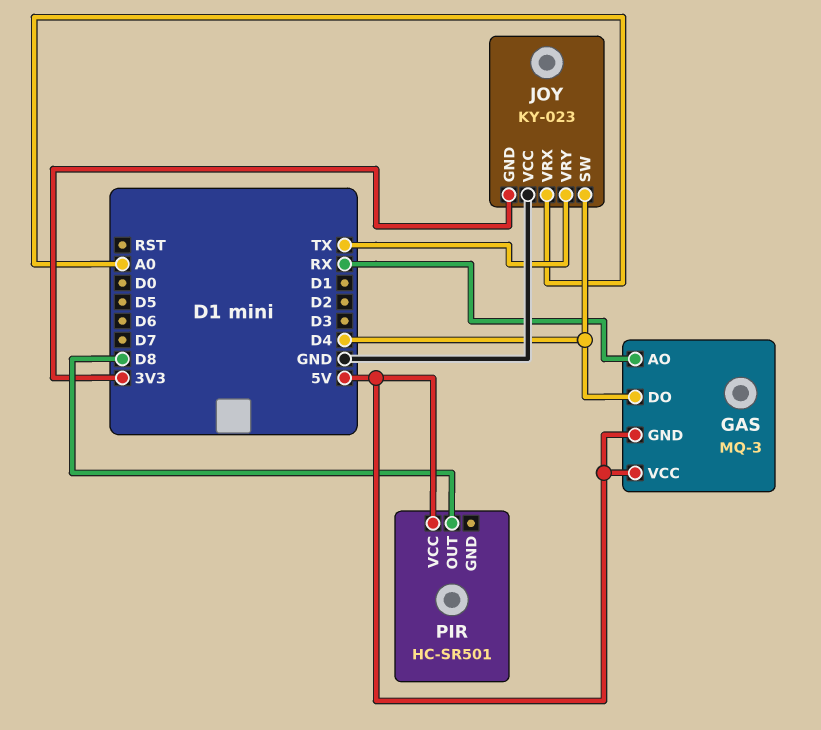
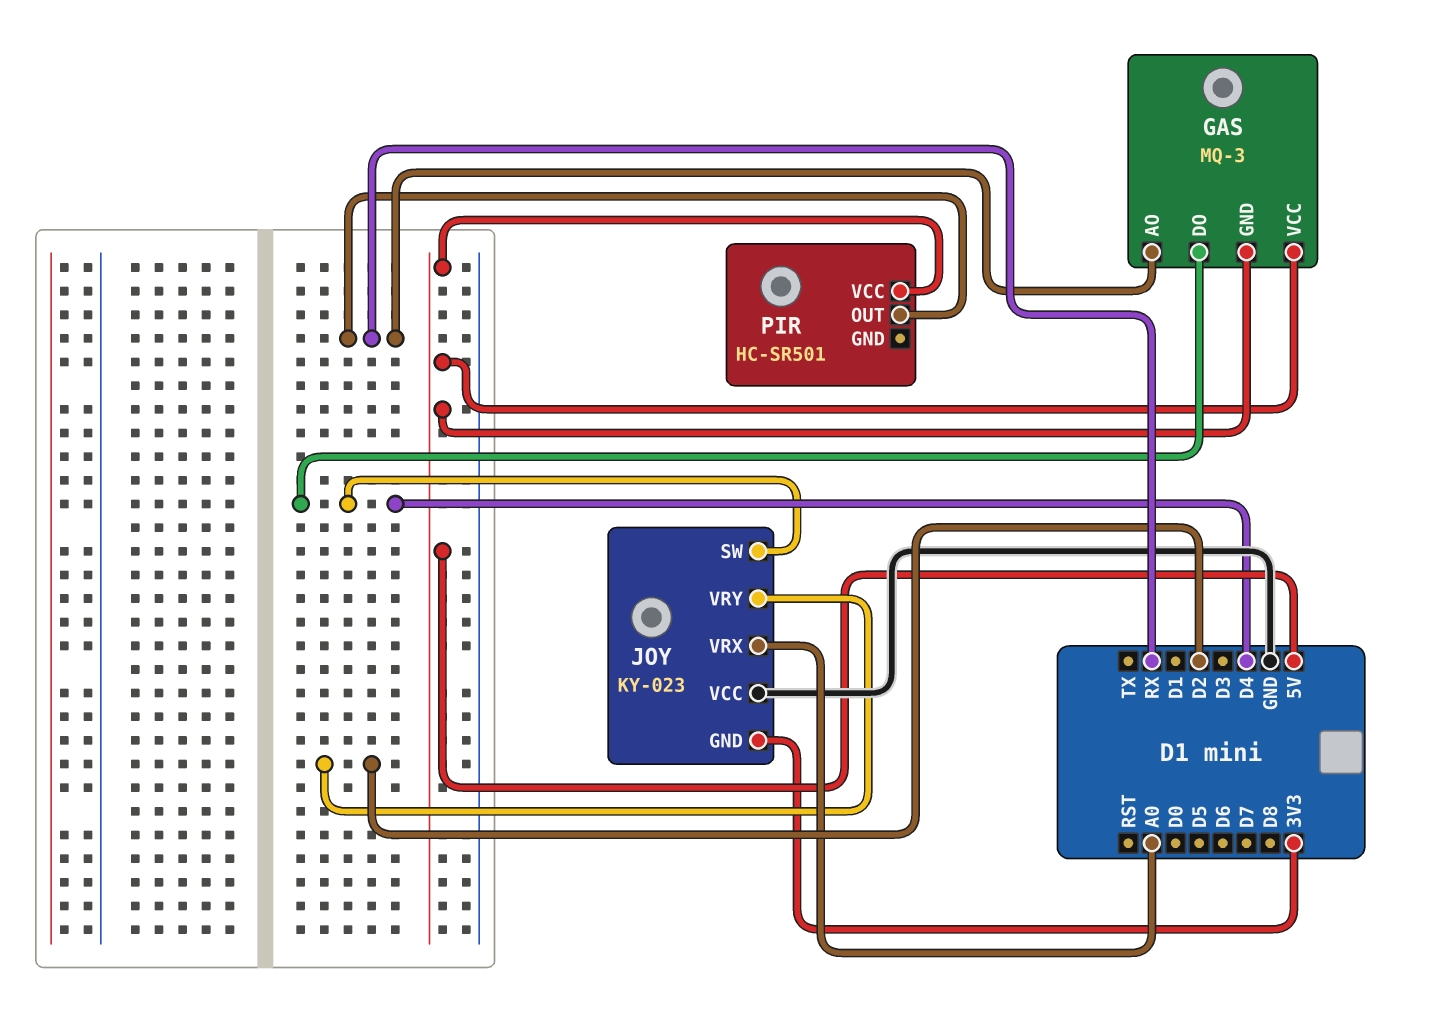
JOY pin VRY: TX -> D2
PIR pin OUT: D8 -> RX

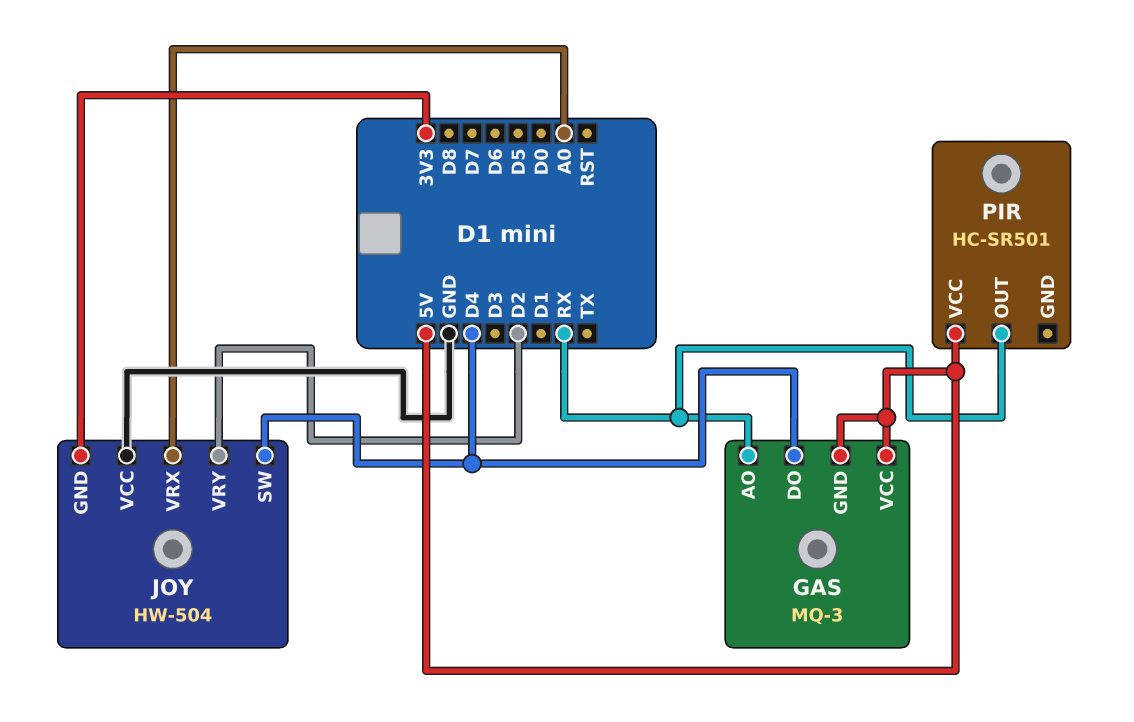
JOY: KY-023 -> HW-504

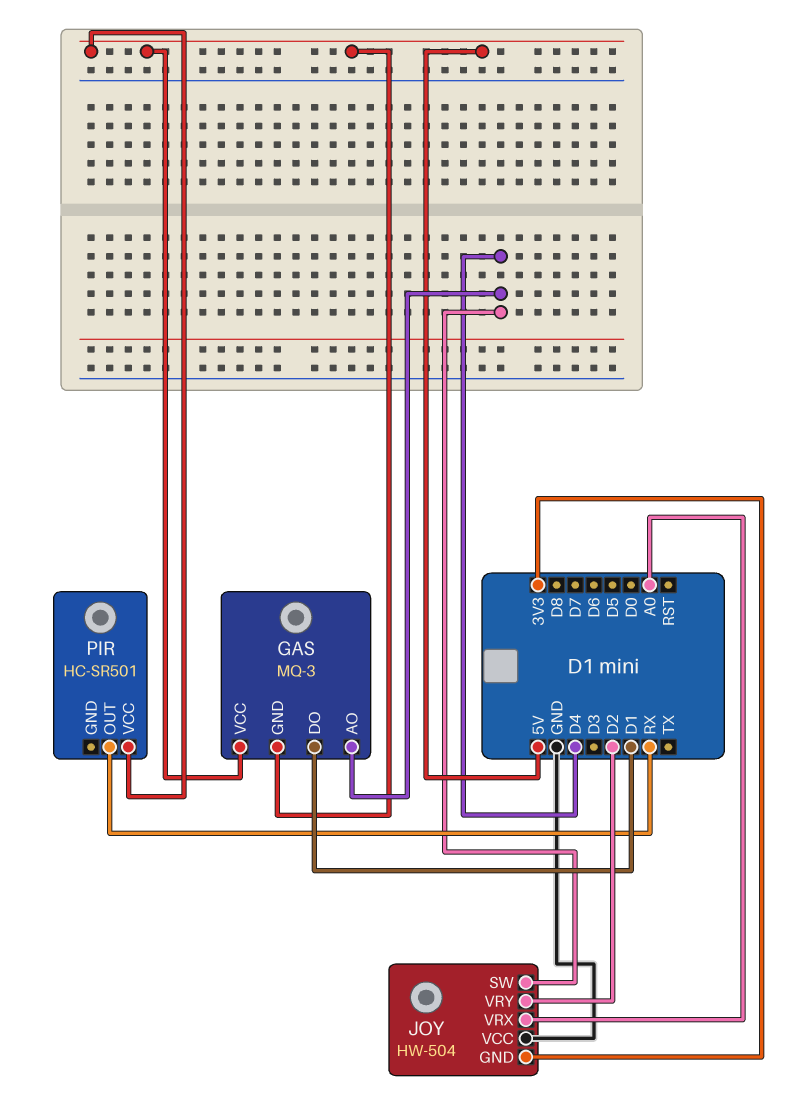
GAS pin AO: RX -> D4
GAS pin DO: D4 -> D1

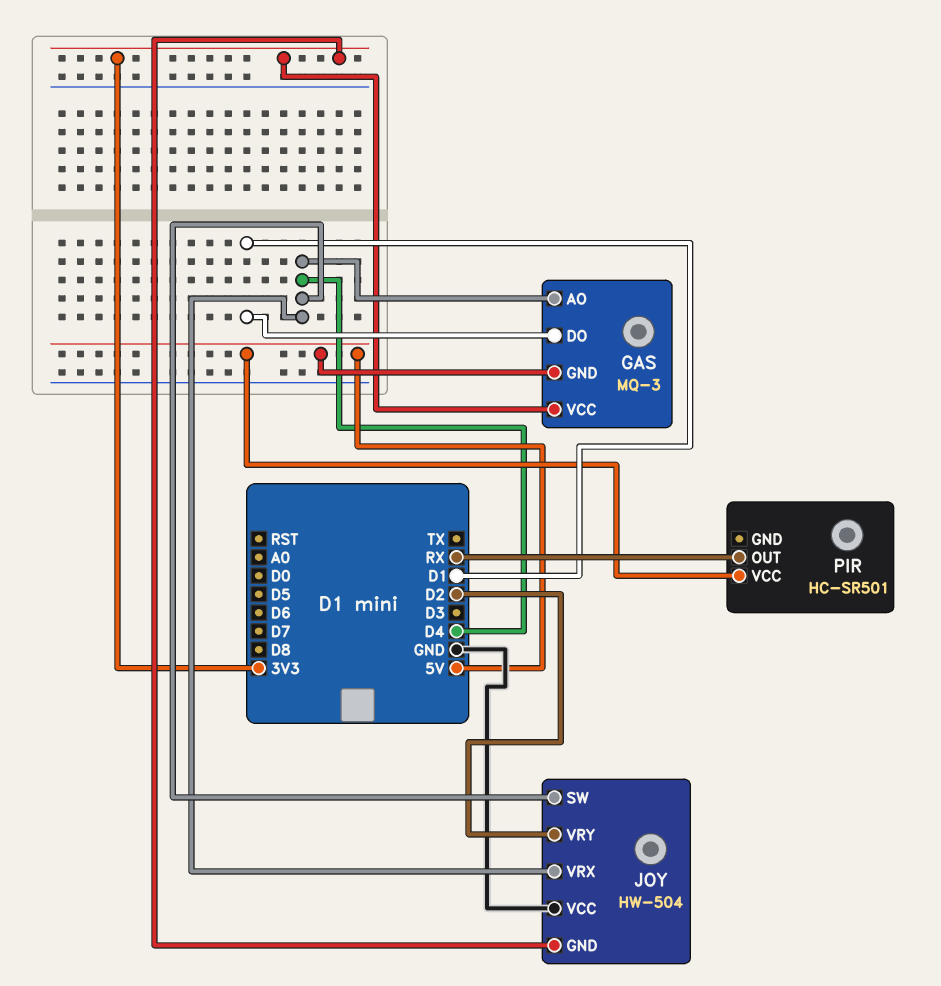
GAS pin VCC: 5V -> 3V3
JOY pin VRX: A0 -> D4

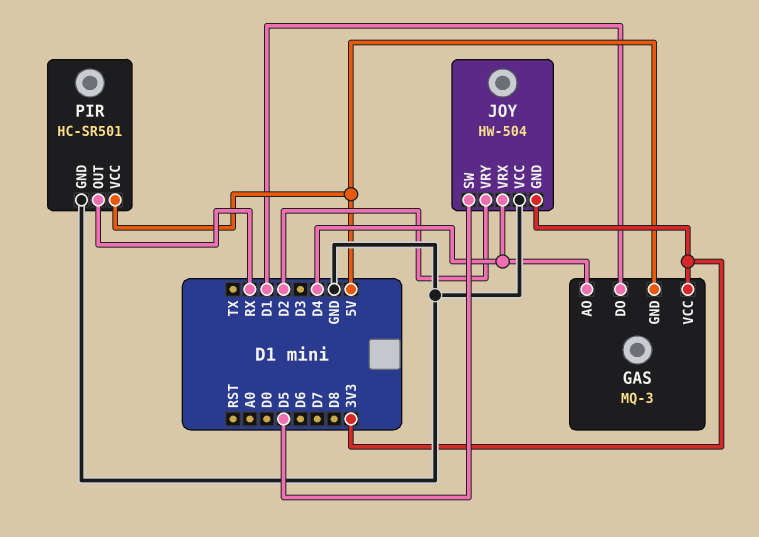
JOY pin SW: D4 -> D5
PIR pin GND: none -> GND

